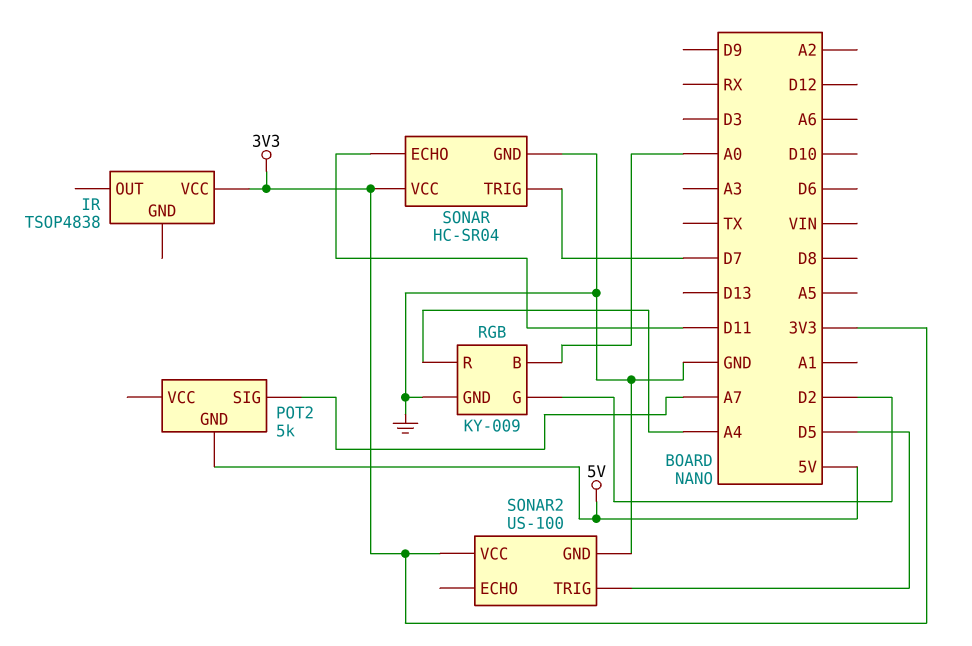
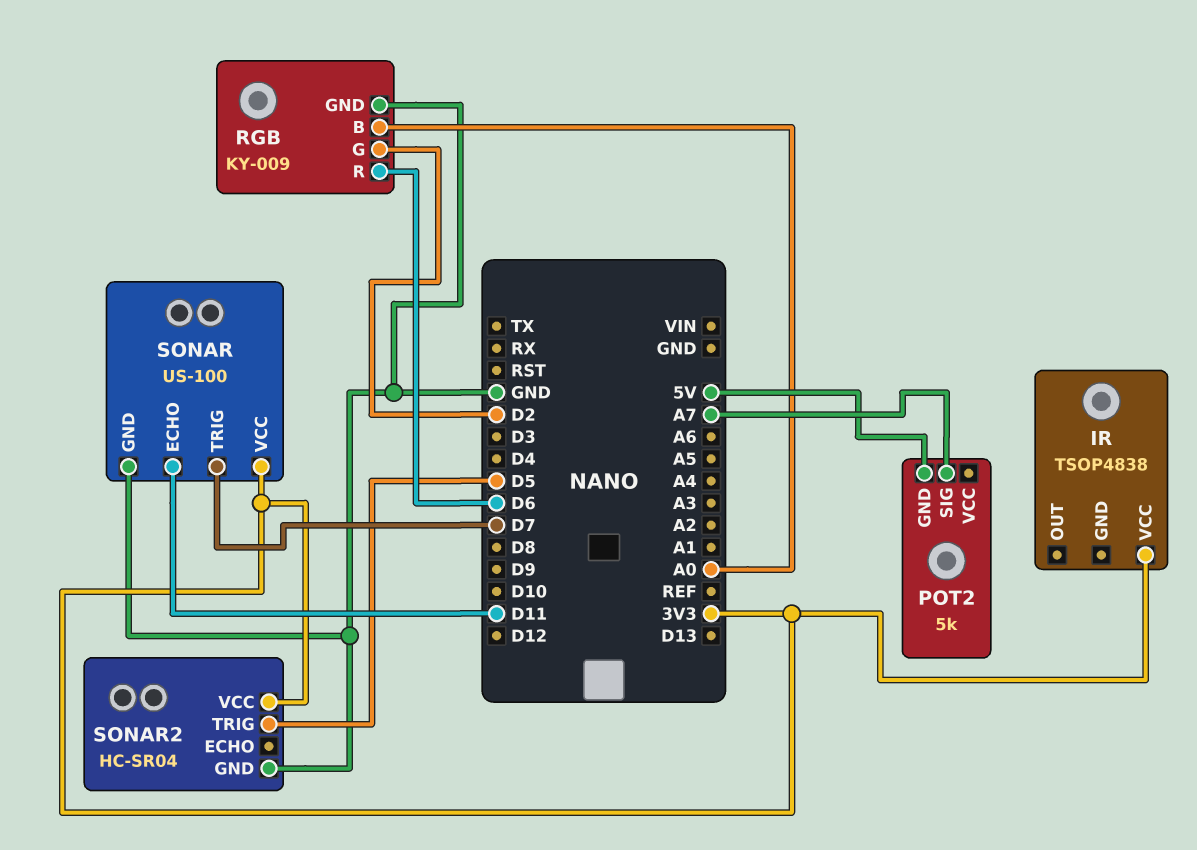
RGB pin R: A4 -> D6
SONAR: HC-SR04 -> US-100
SONAR2: US-100 -> HC-SR04

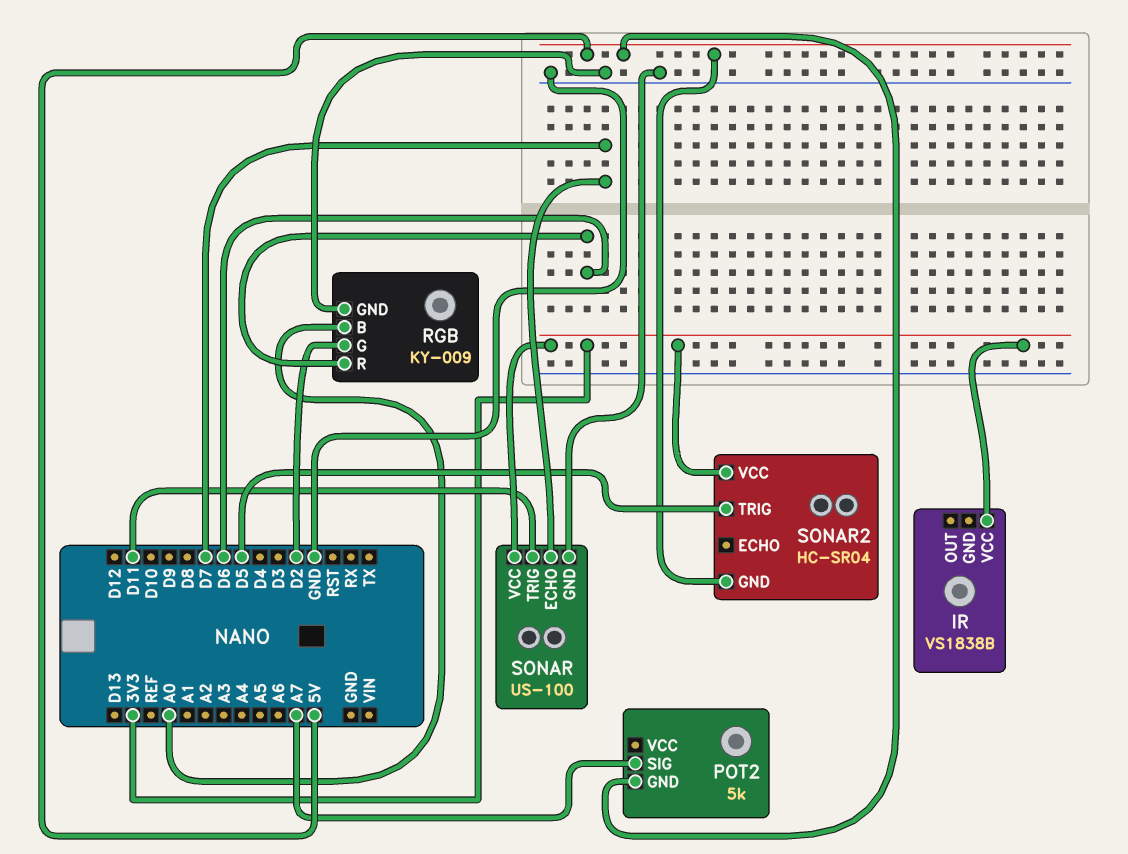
IR: TSOP4838 -> VS1838B
SONAR pin ECHO: D11 -> D7
SONAR pin TRIG: D7 -> D11
SONAR2 pin GND: GND -> 5V

